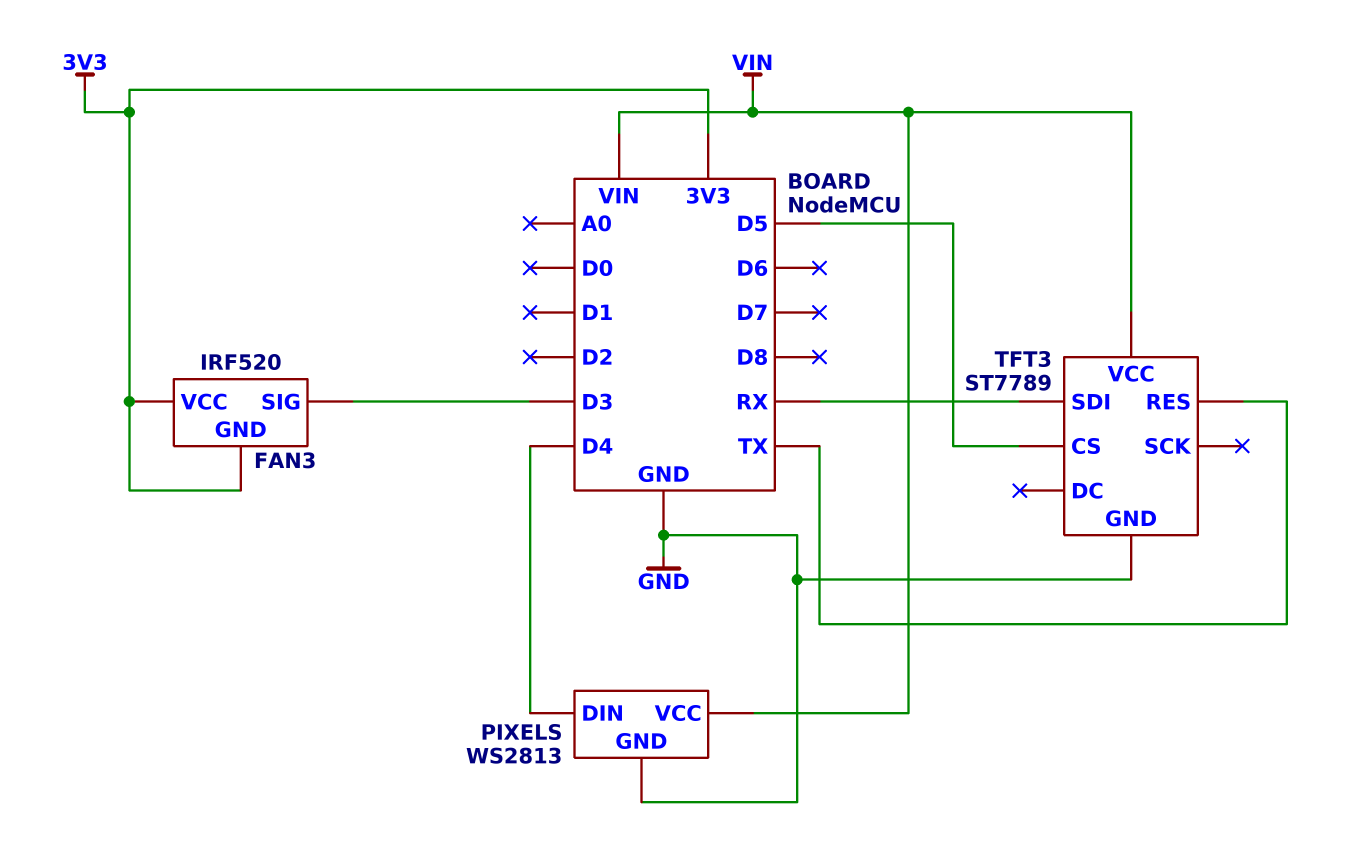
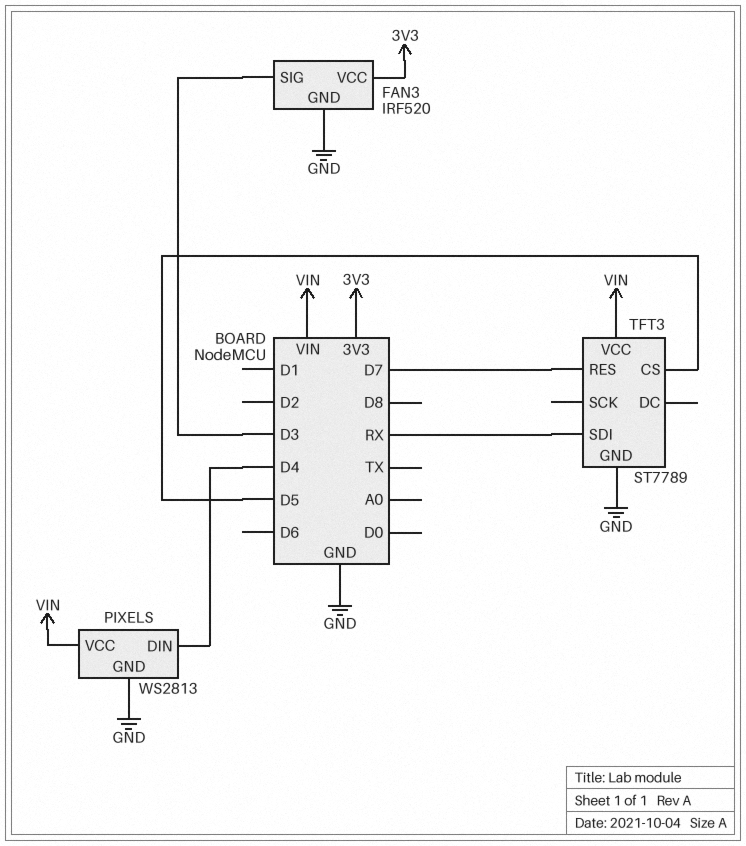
FAN3 pin GND: 3V3 -> GND
TFT3 pin RES: TX -> D7

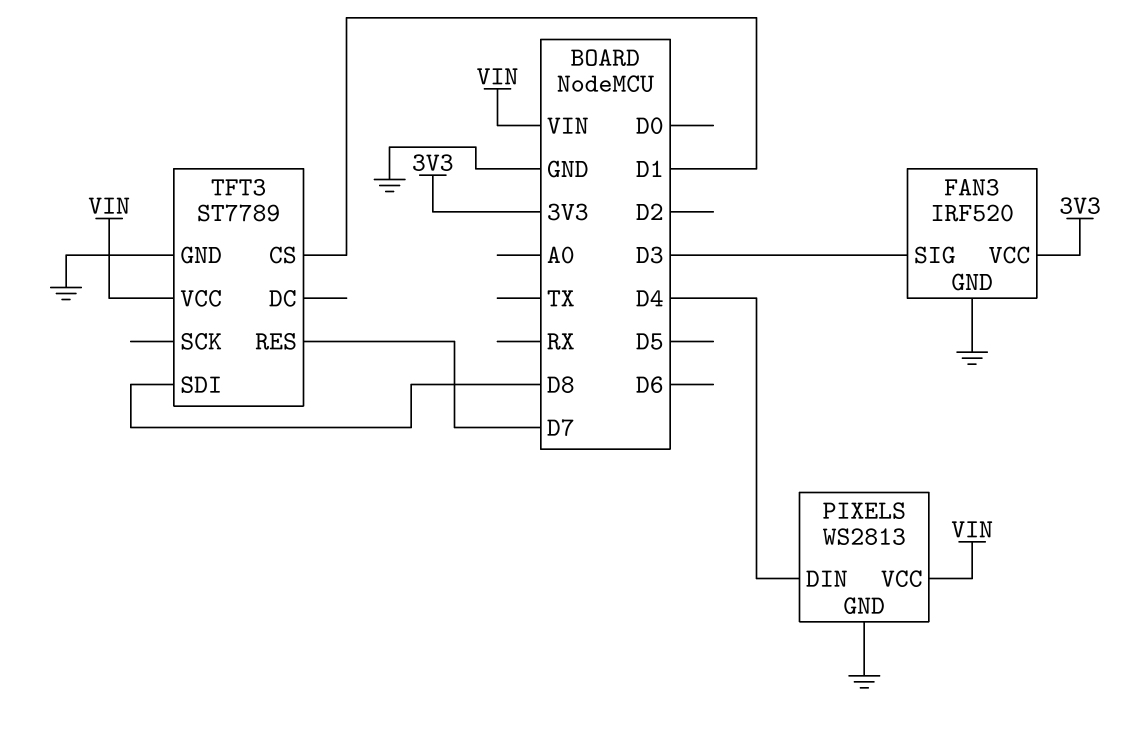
TFT3 pin CS: D5 -> D1
TFT3 pin SDI: RX -> D8

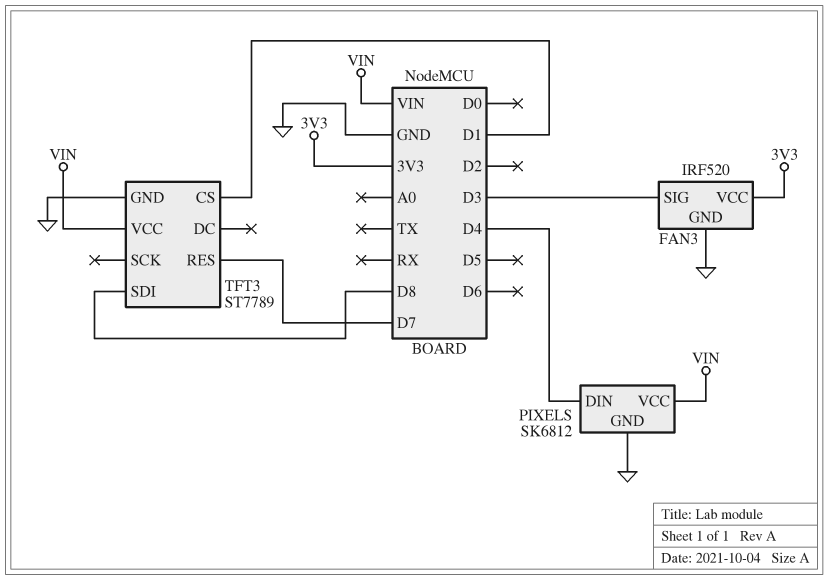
PIXELS: WS2813 -> SK6812

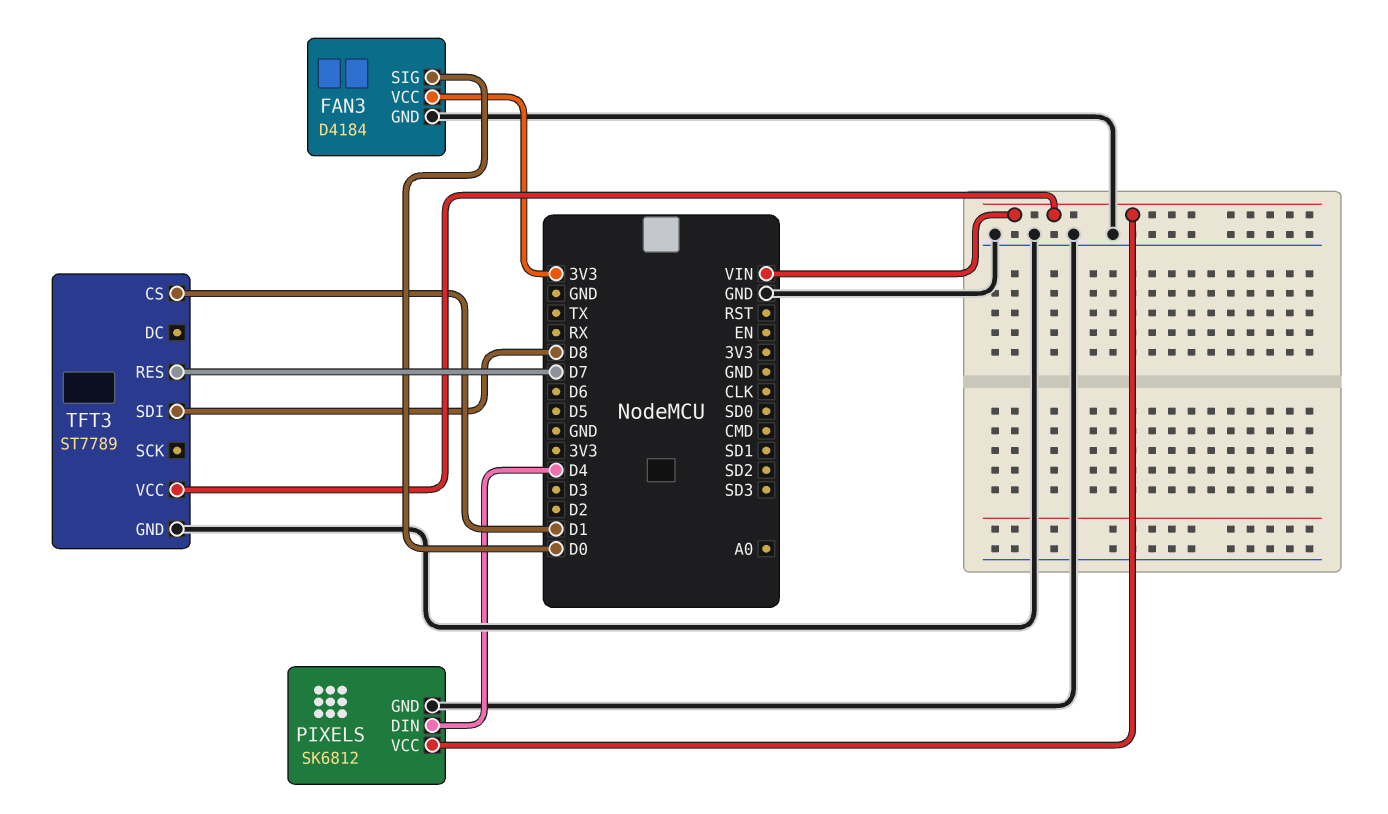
FAN3: IRF520 -> D4184
FAN3 pin SIG: D3 -> D0

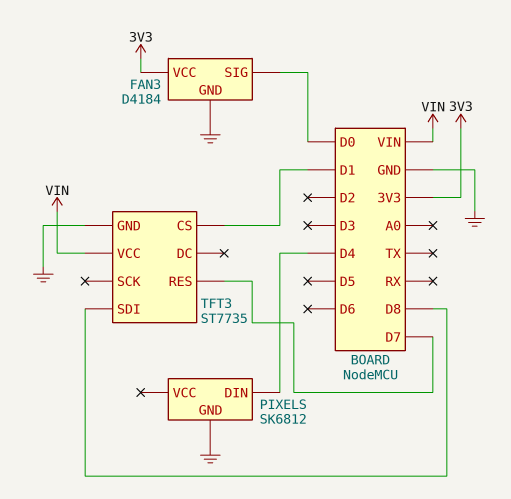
PIXELS pin VCC: VIN -> none
TFT3: ST7789 -> ST7735

